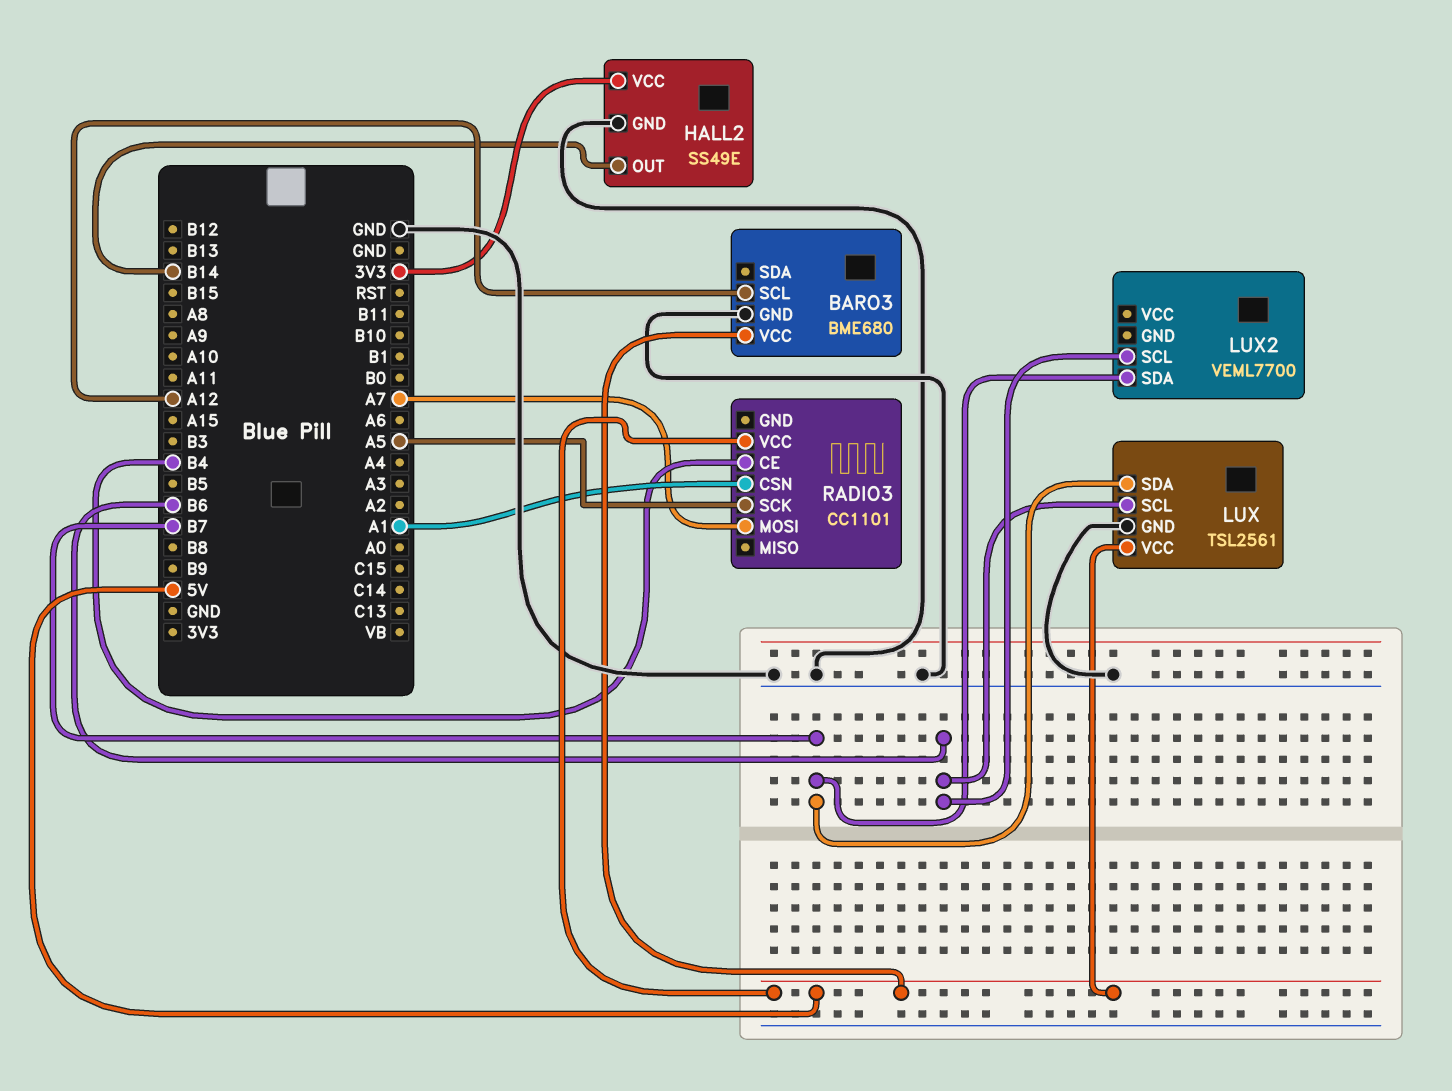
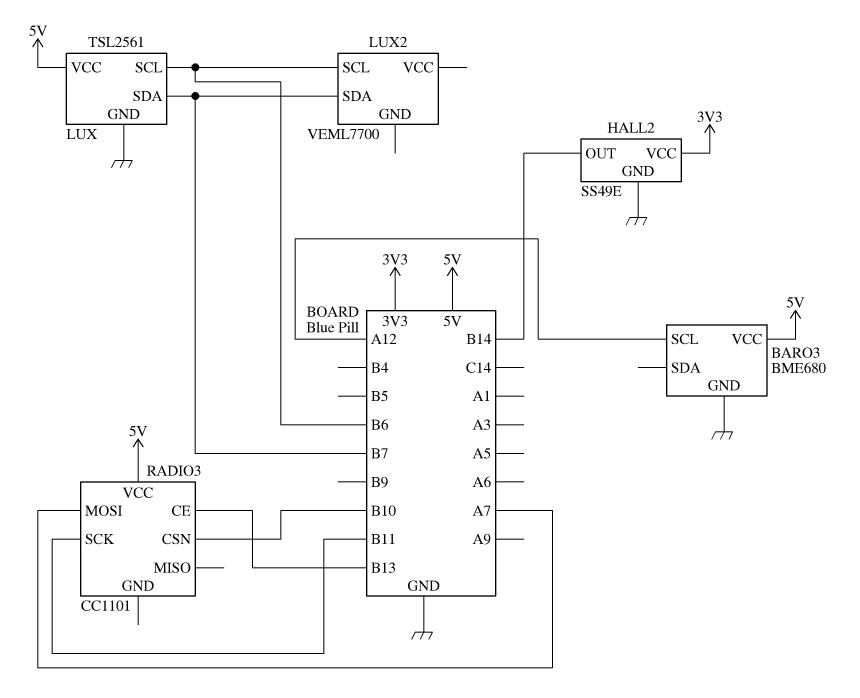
RADIO3 pin CE: B4 -> B13
RADIO3 pin CSN: A1 -> B10
RADIO3 pin SCK: A5 -> B11

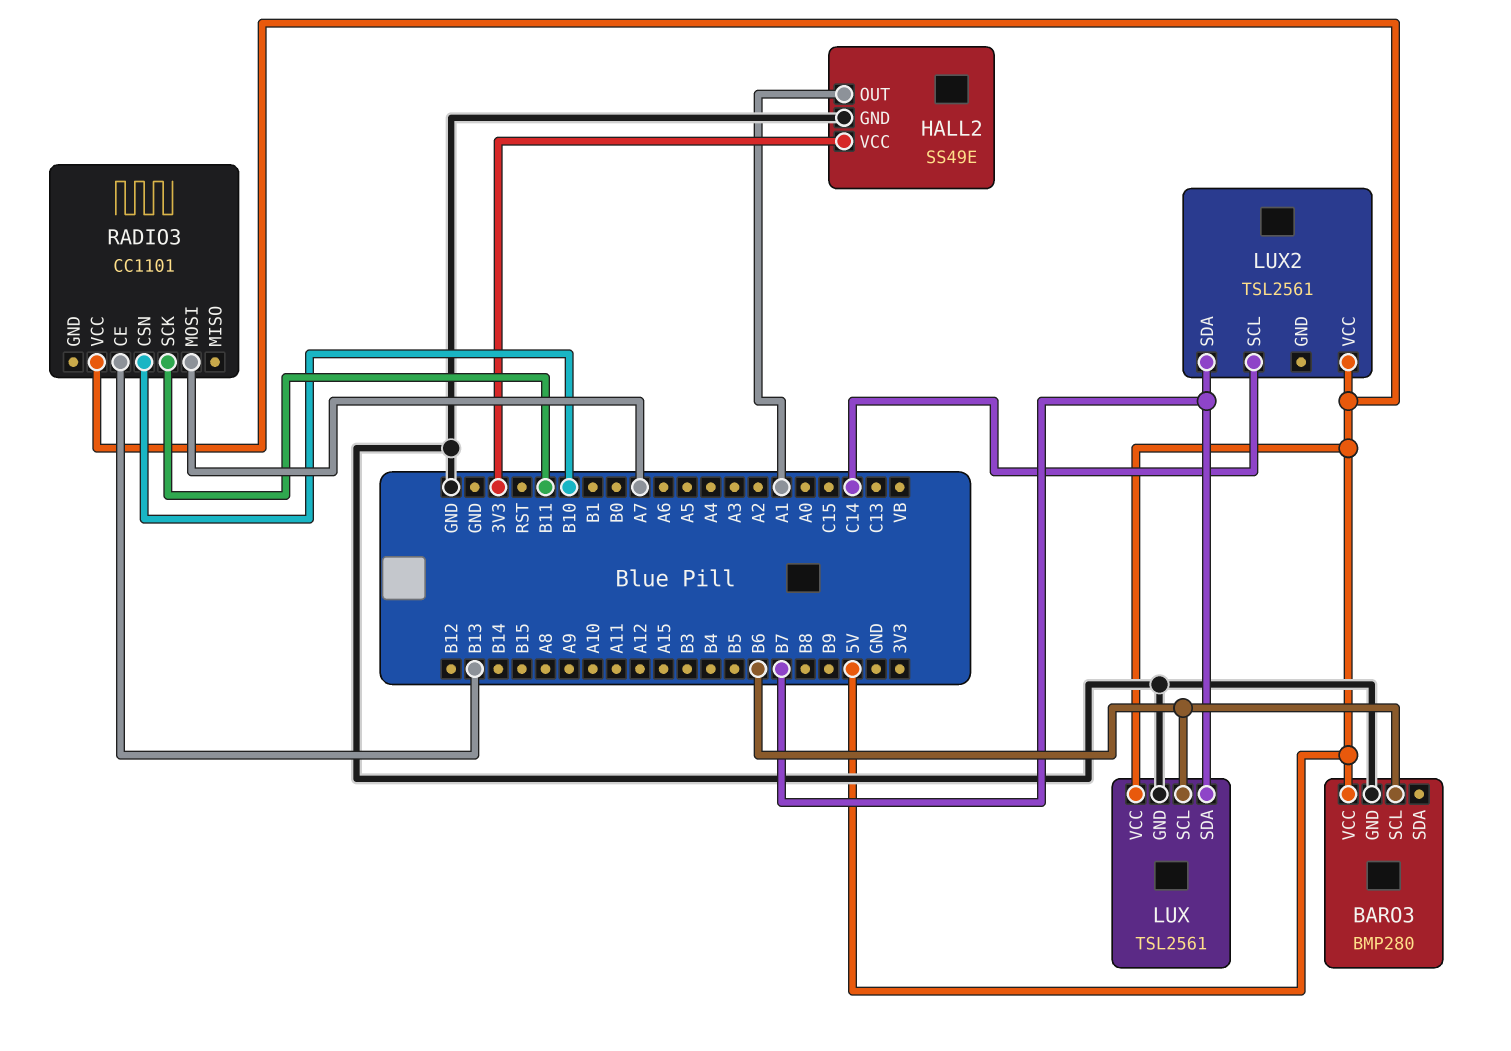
BARO3: BME680 -> BMP280
BARO3 pin SCL: A12 -> B6
HALL2 pin OUT: B14 -> A1
LUX2: VEML7700 -> TSL2561
LUX2 pin SCL: B6 -> C14
LUX2 pin VCC: none -> 5V

